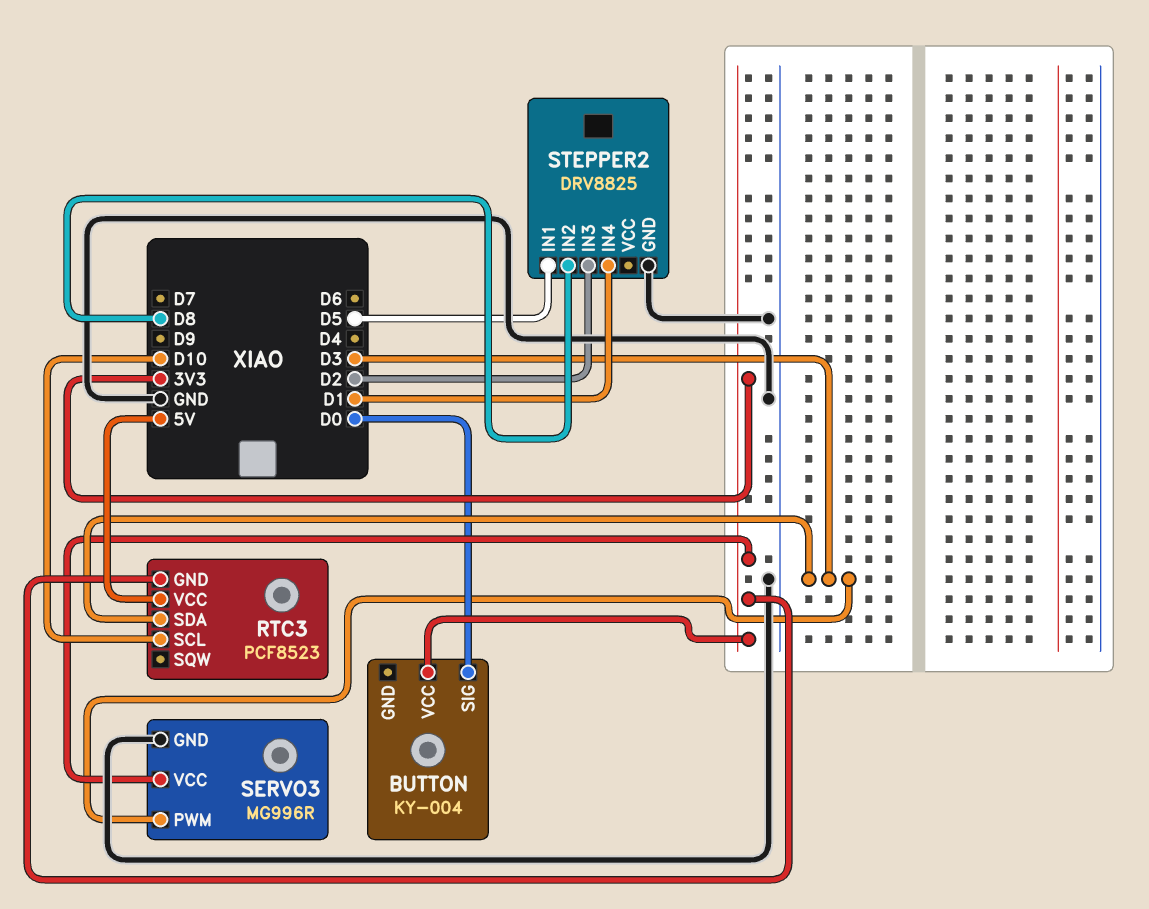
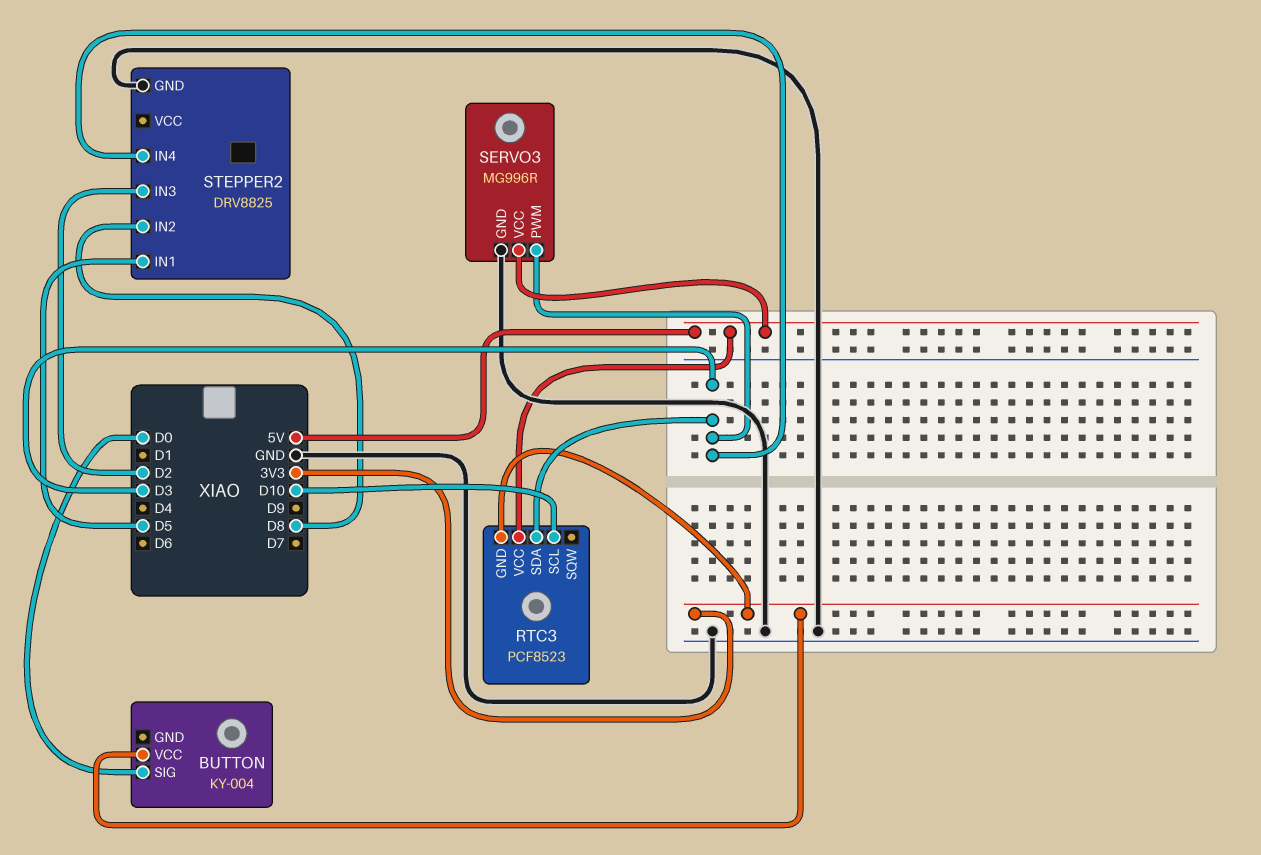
SERVO3 pin VCC: 3V3 -> 5V
STEPPER2 pin IN4: D1 -> D3

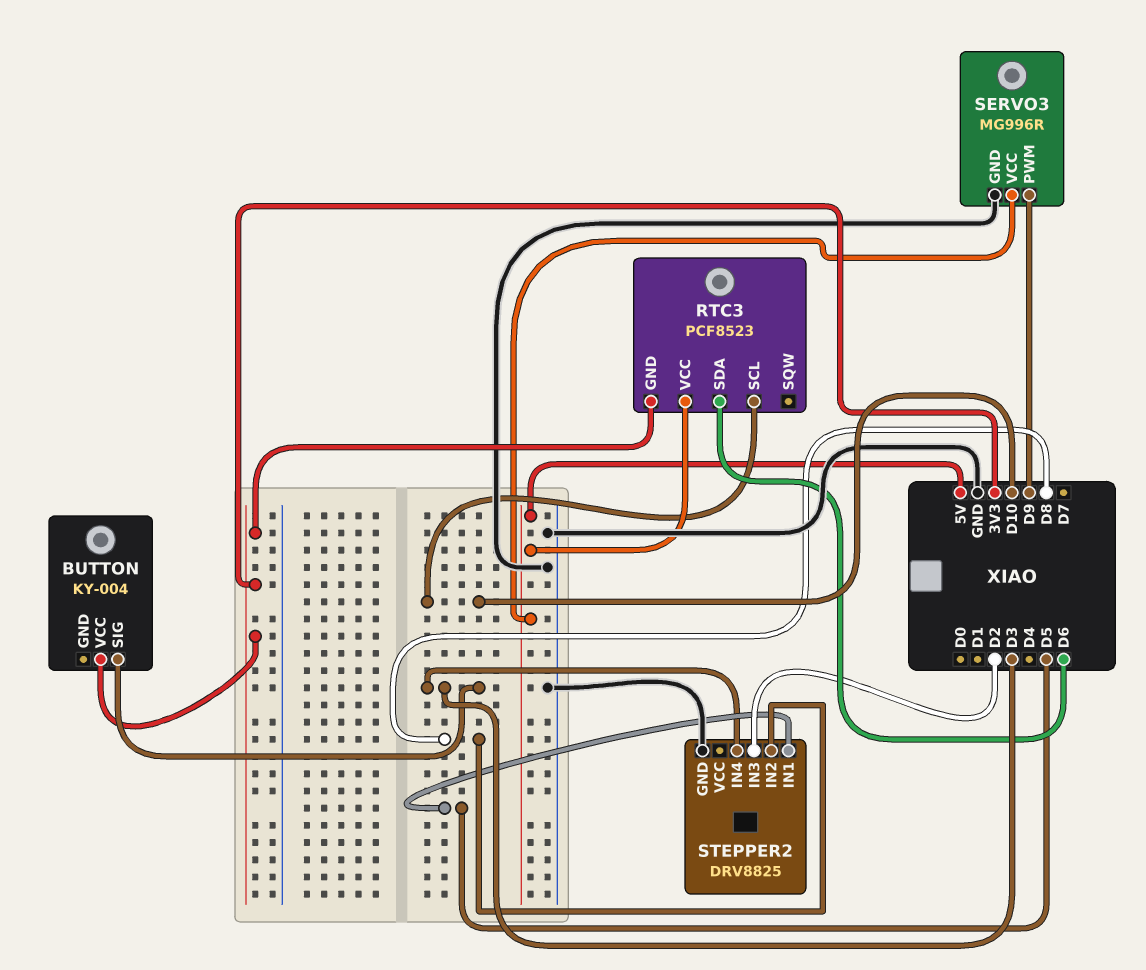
BUTTON pin SIG: D0 -> D3
RTC3 pin SDA: D3 -> D6
SERVO3 pin PWM: D3 -> D9

